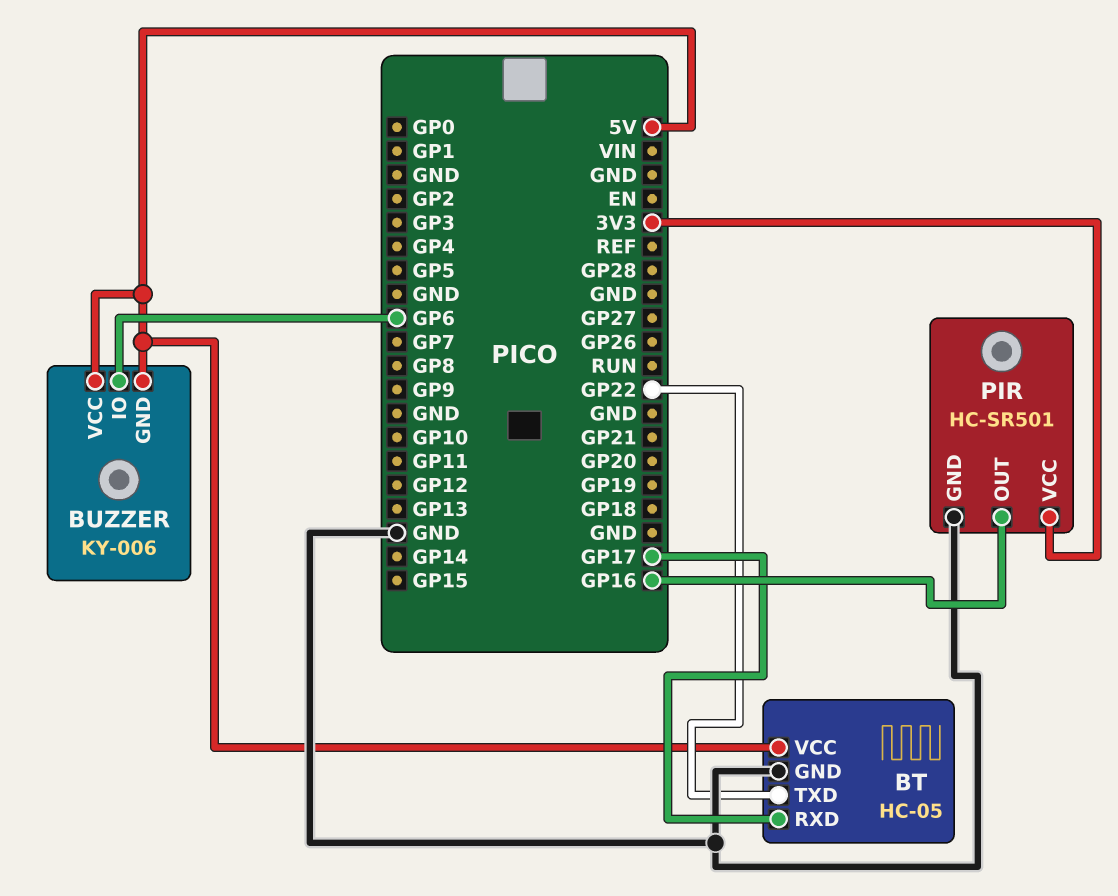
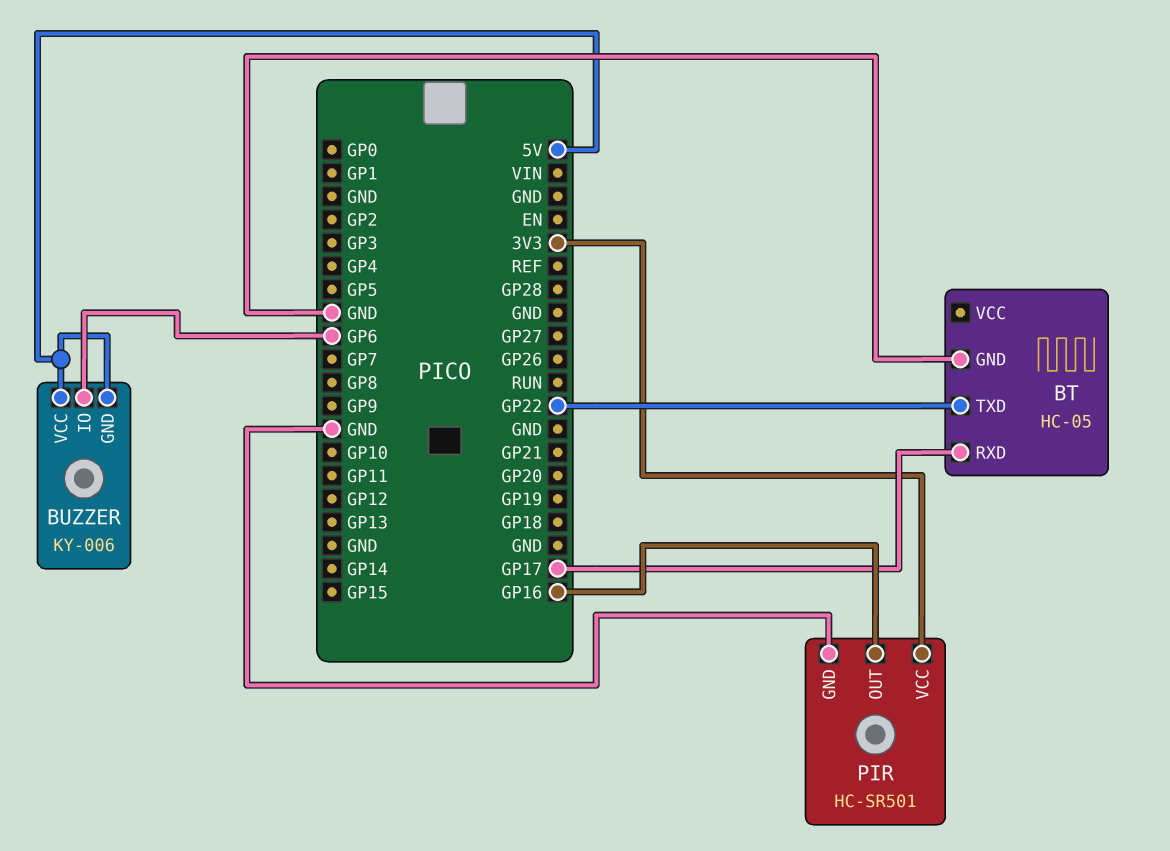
BT pin VCC: 5V -> none

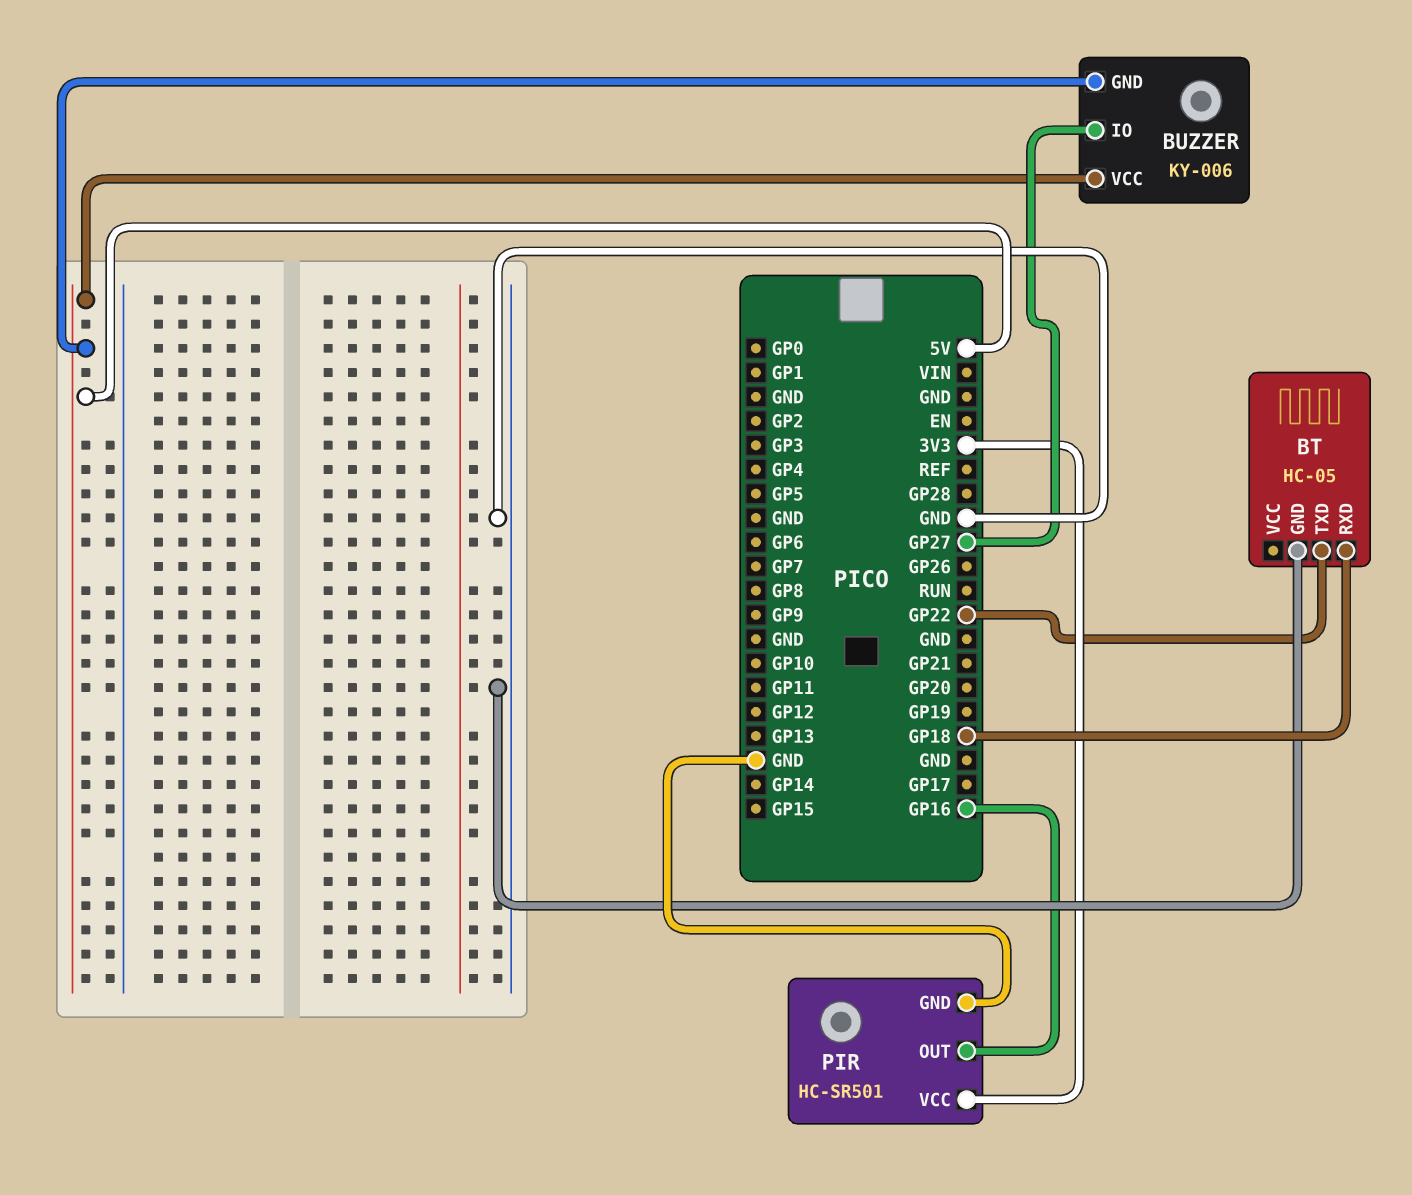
BT pin RXD: GP17 -> GP18
BUZZER pin IO: GP6 -> GP27

